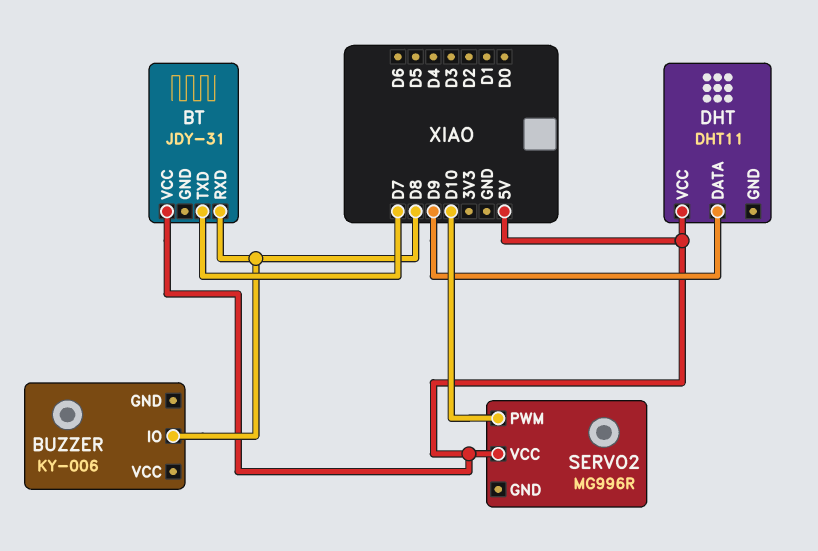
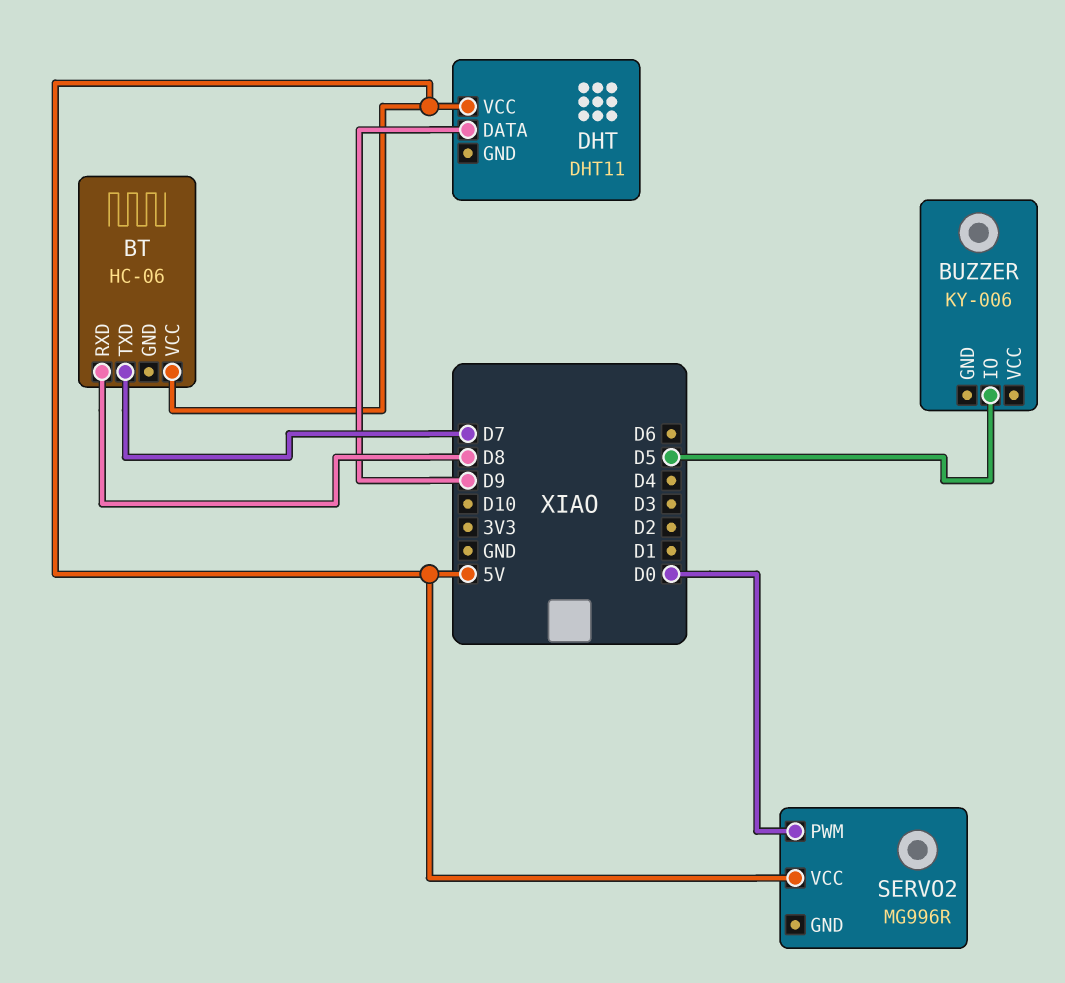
BT: JDY-31 -> HC-06
BUZZER pin IO: D8 -> D5
SERVO2 pin PWM: D10 -> D0

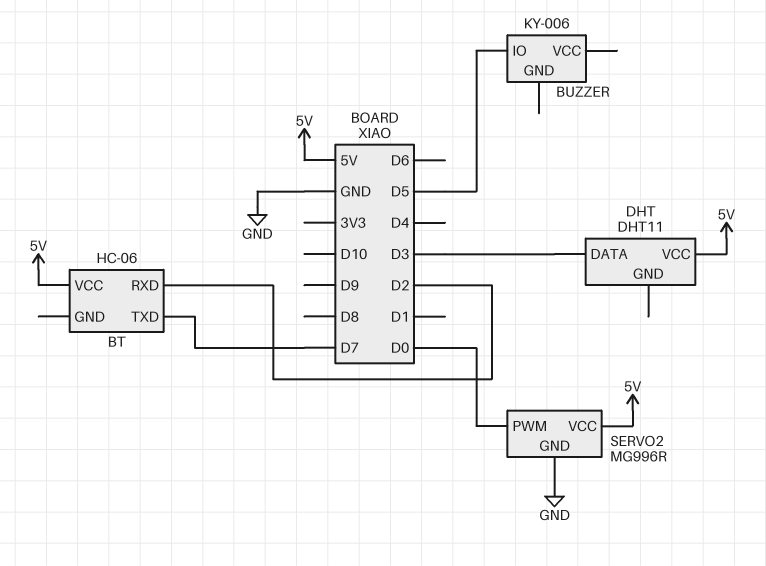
BT pin RXD: D8 -> D2
DHT pin DATA: D9 -> D3
SERVO2 pin GND: none -> GND

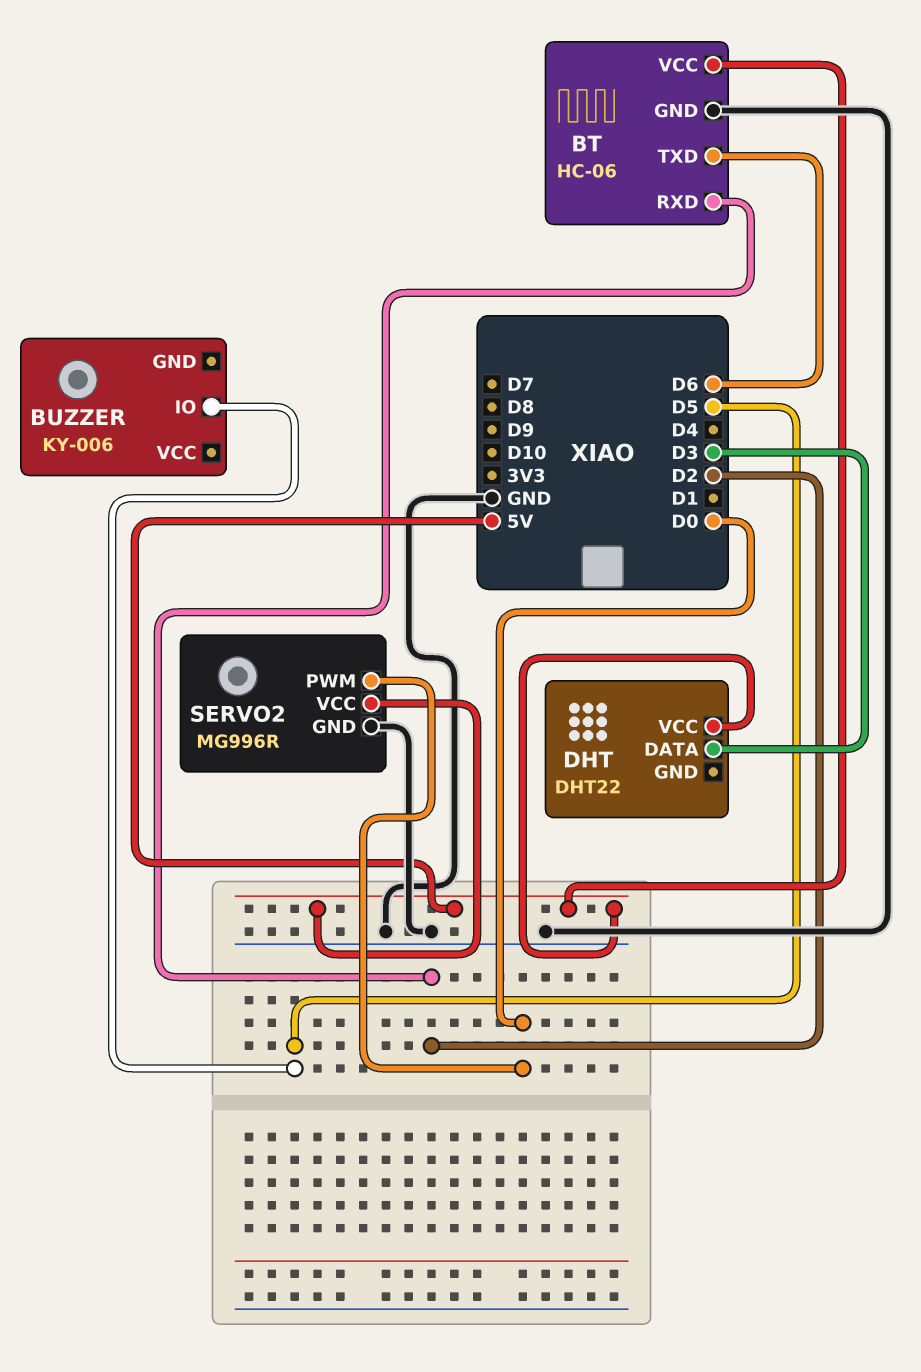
BT pin GND: none -> GND
BT pin TXD: D7 -> D6
DHT: DHT11 -> DHT22

